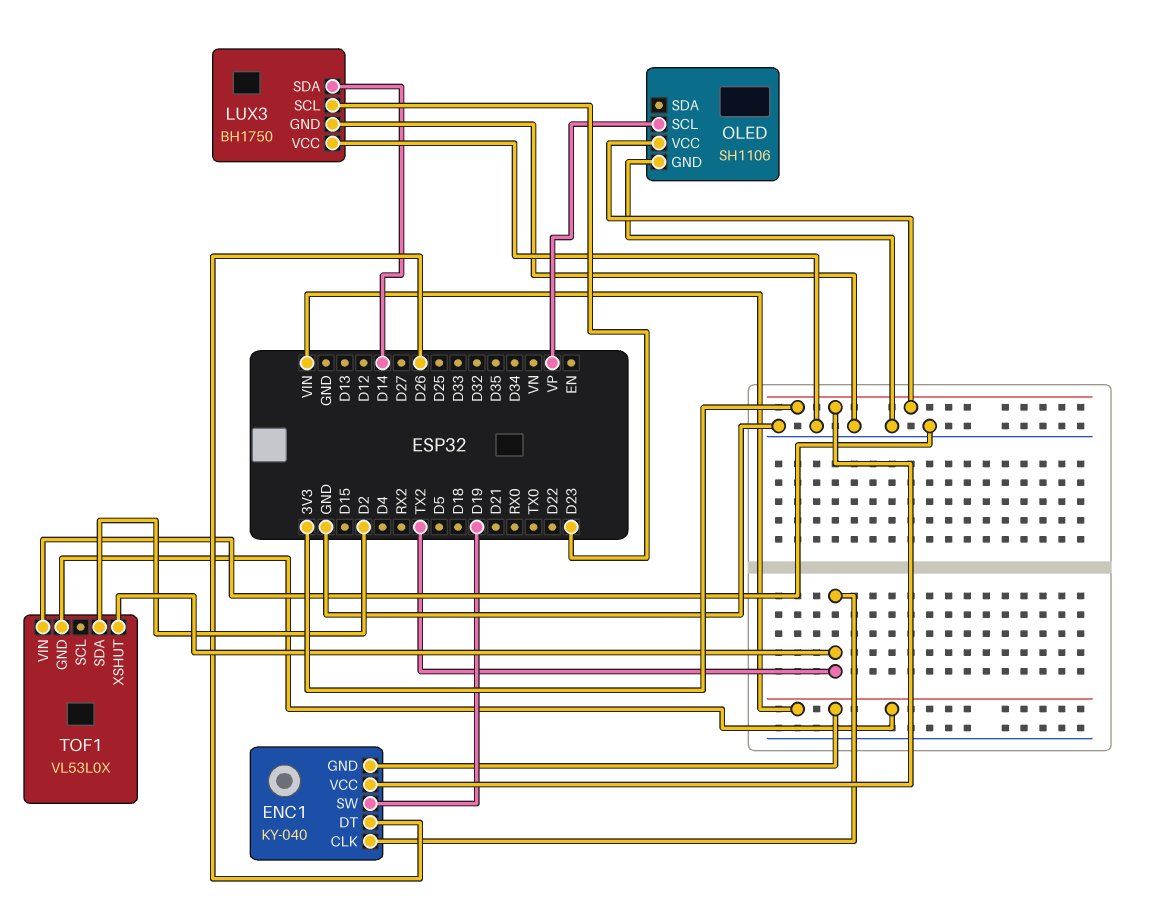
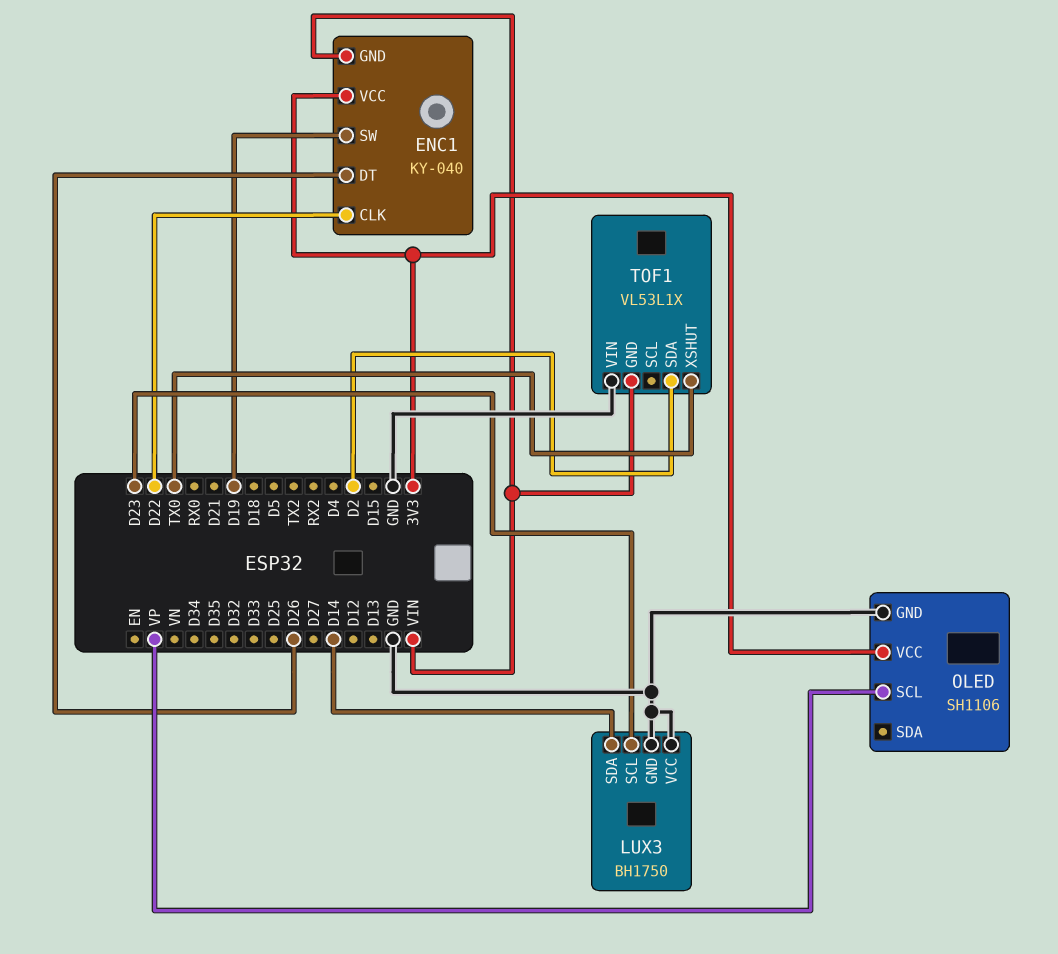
ENC1 pin CLK: TX2 -> D22
TOF1: VL53L0X -> VL53L1X
TOF1 pin XSHUT: TX2 -> TX0

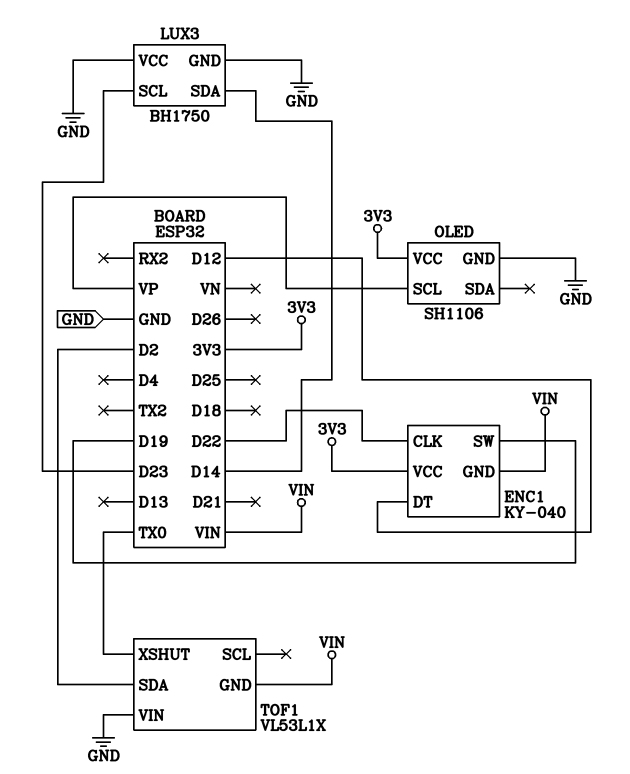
ENC1 pin DT: D26 -> D12

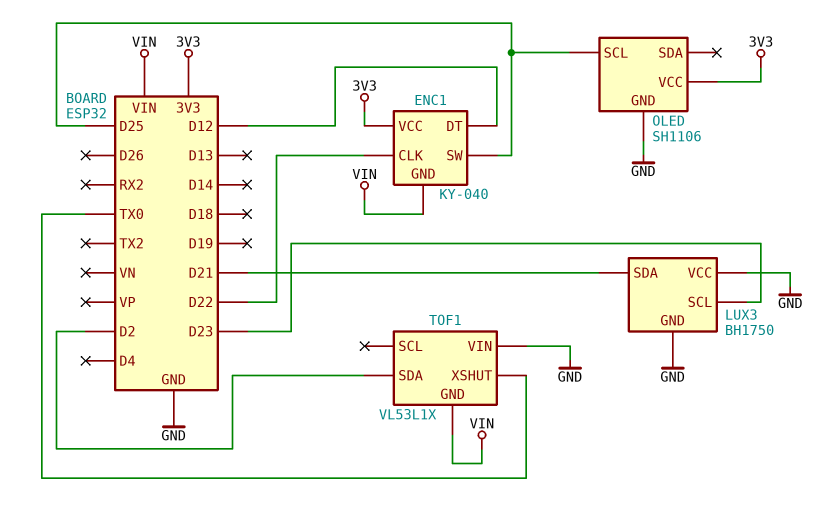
ENC1 pin SW: D19 -> D25
LUX3 pin SDA: D14 -> D21
OLED pin SCL: VP -> D25

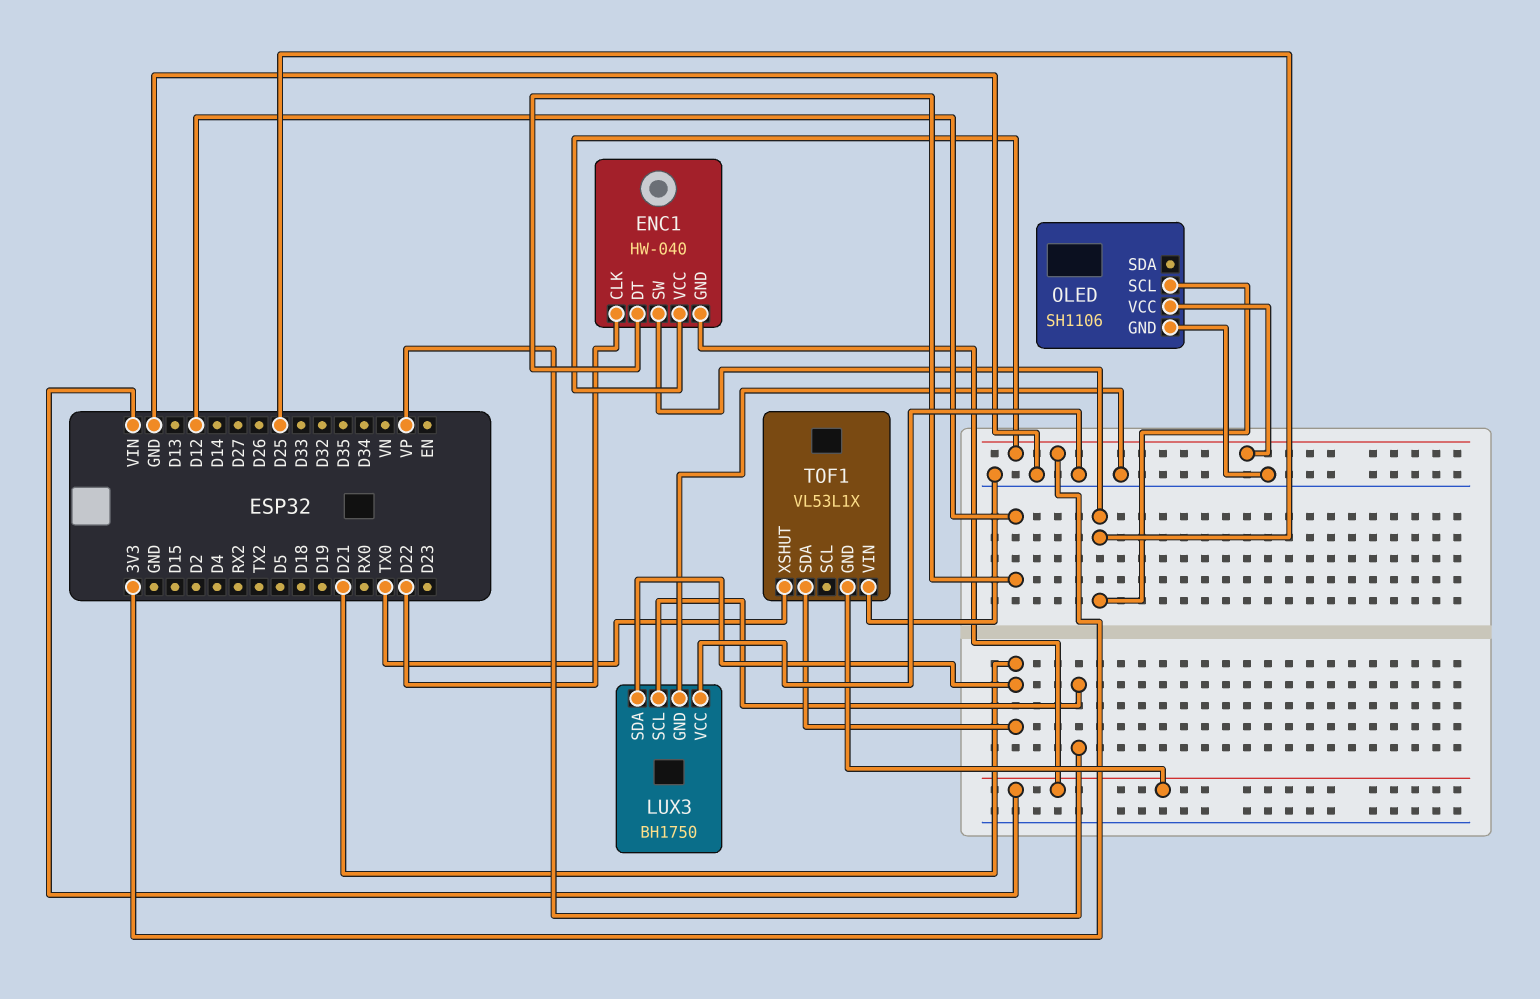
ENC1: KY-040 -> HW-040
LUX3 pin SCL: D23 -> VP
TOF1 pin SDA: D2 -> D21

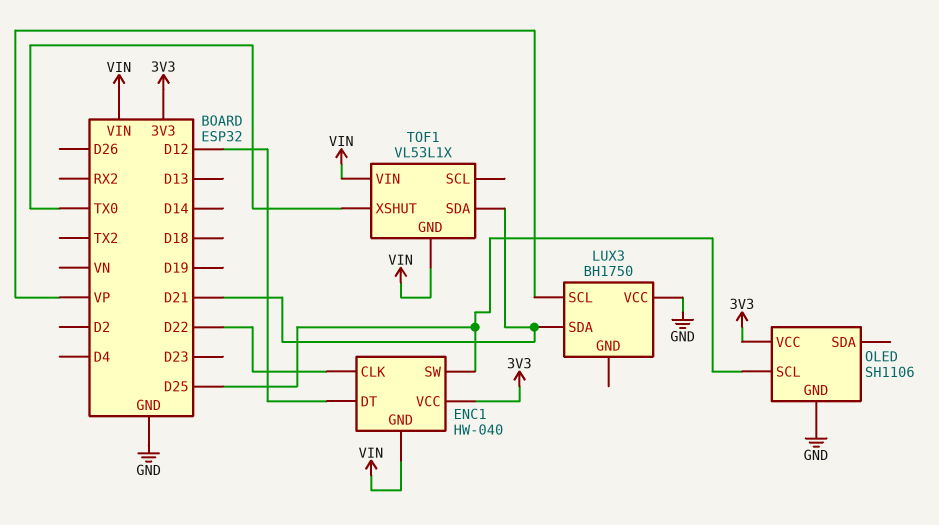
LUX3 pin GND: GND -> none
TOF1 pin VIN: GND -> VIN

